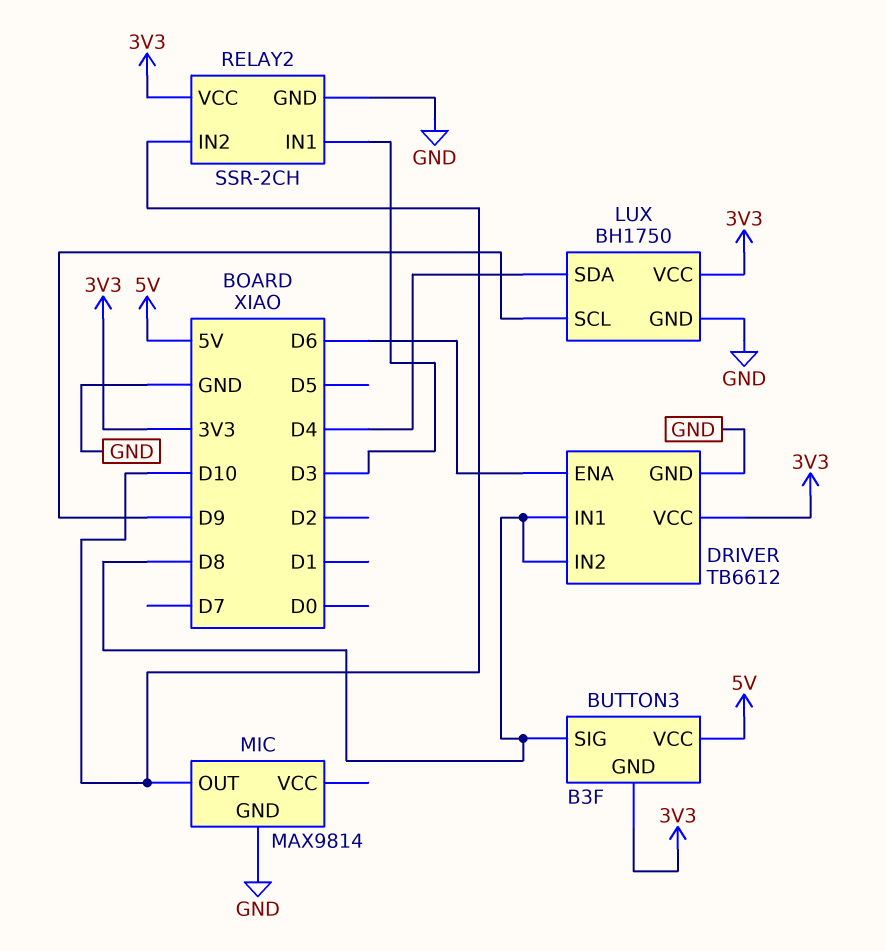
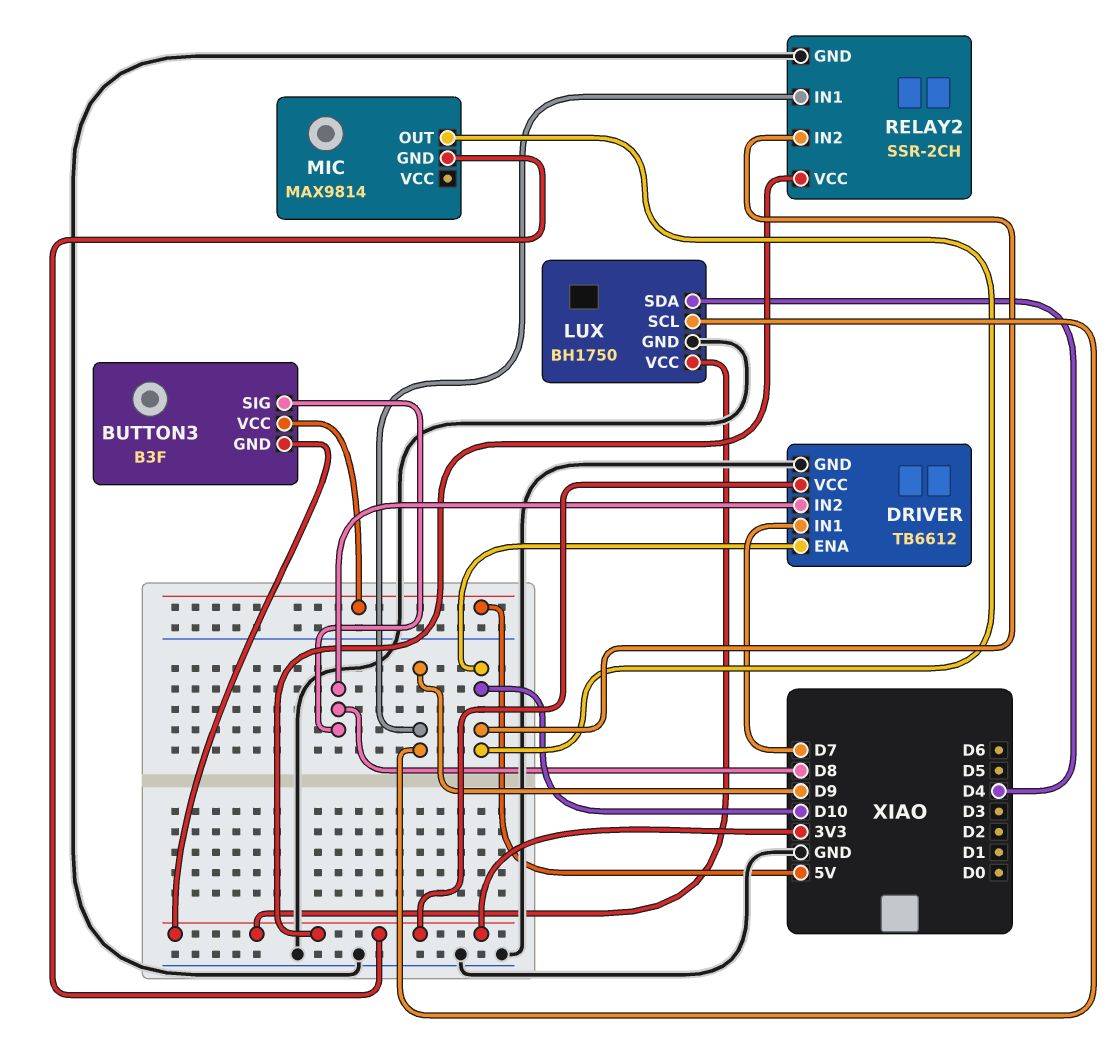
DRIVER pin ENA: D6 -> D10
DRIVER pin IN1: D8 -> D7
MIC pin GND: GND -> 3V3
RELAY2 pin IN1: D3 -> D9

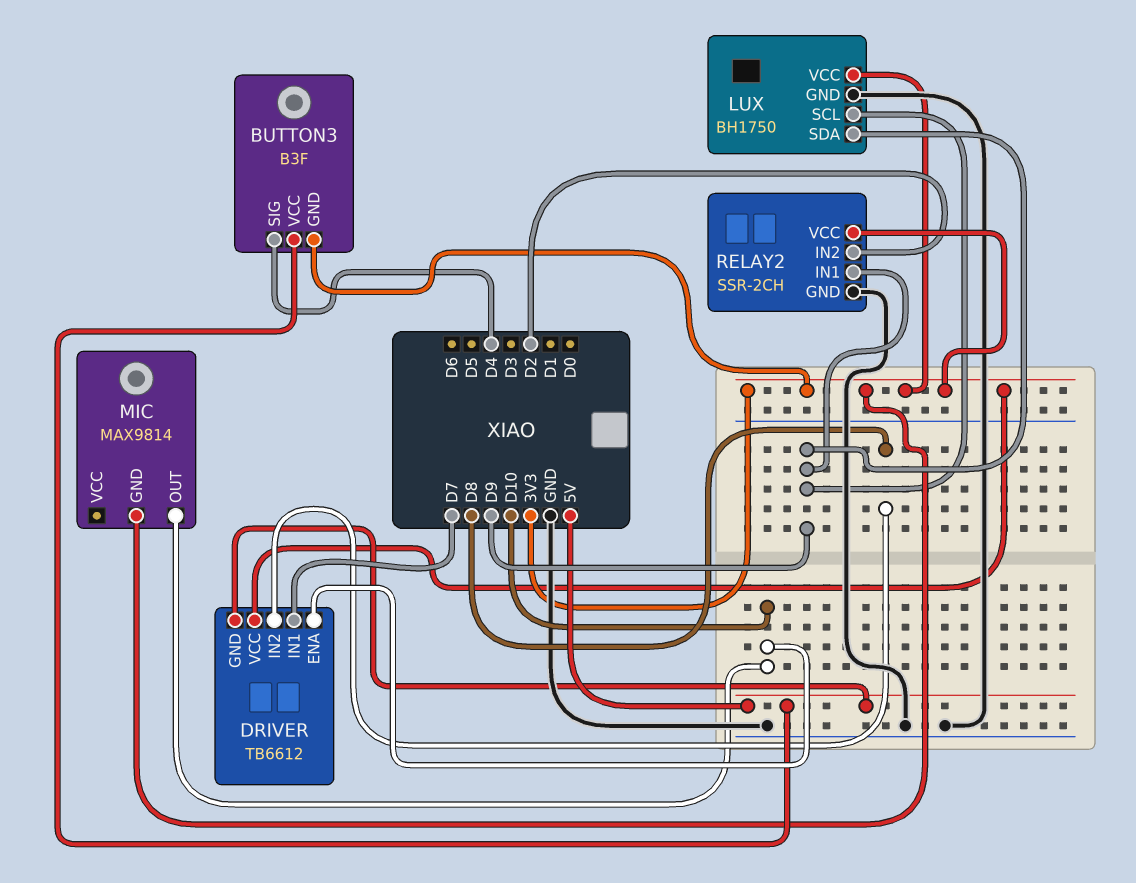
BUTTON3 pin SIG: D8 -> D4
DRIVER pin GND: GND -> 5V
LUX pin SDA: D4 -> D9
RELAY2 pin IN2: D10 -> D2

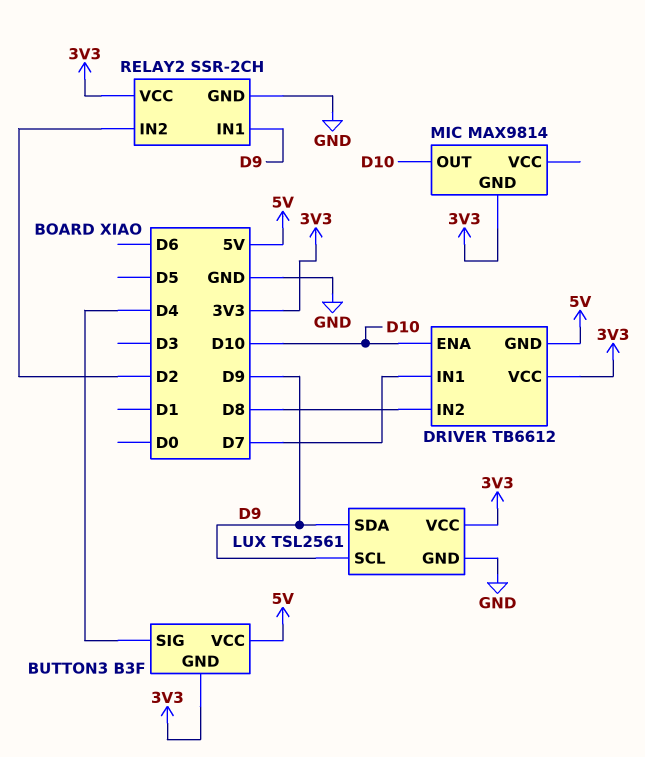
LUX: BH1750 -> TSL2561

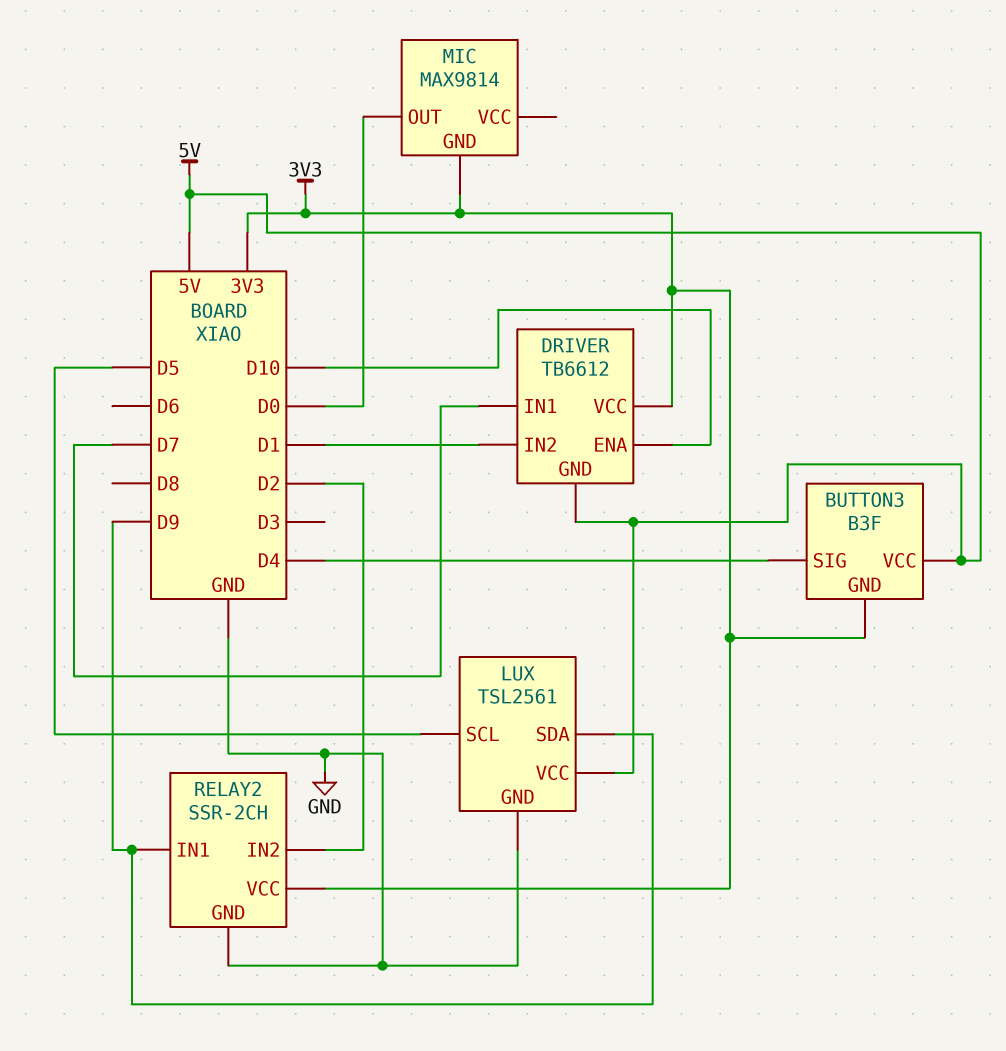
DRIVER pin IN2: D8 -> D1
LUX pin SCL: D9 -> D5
LUX pin VCC: 3V3 -> 5V
MIC pin OUT: D10 -> D0

